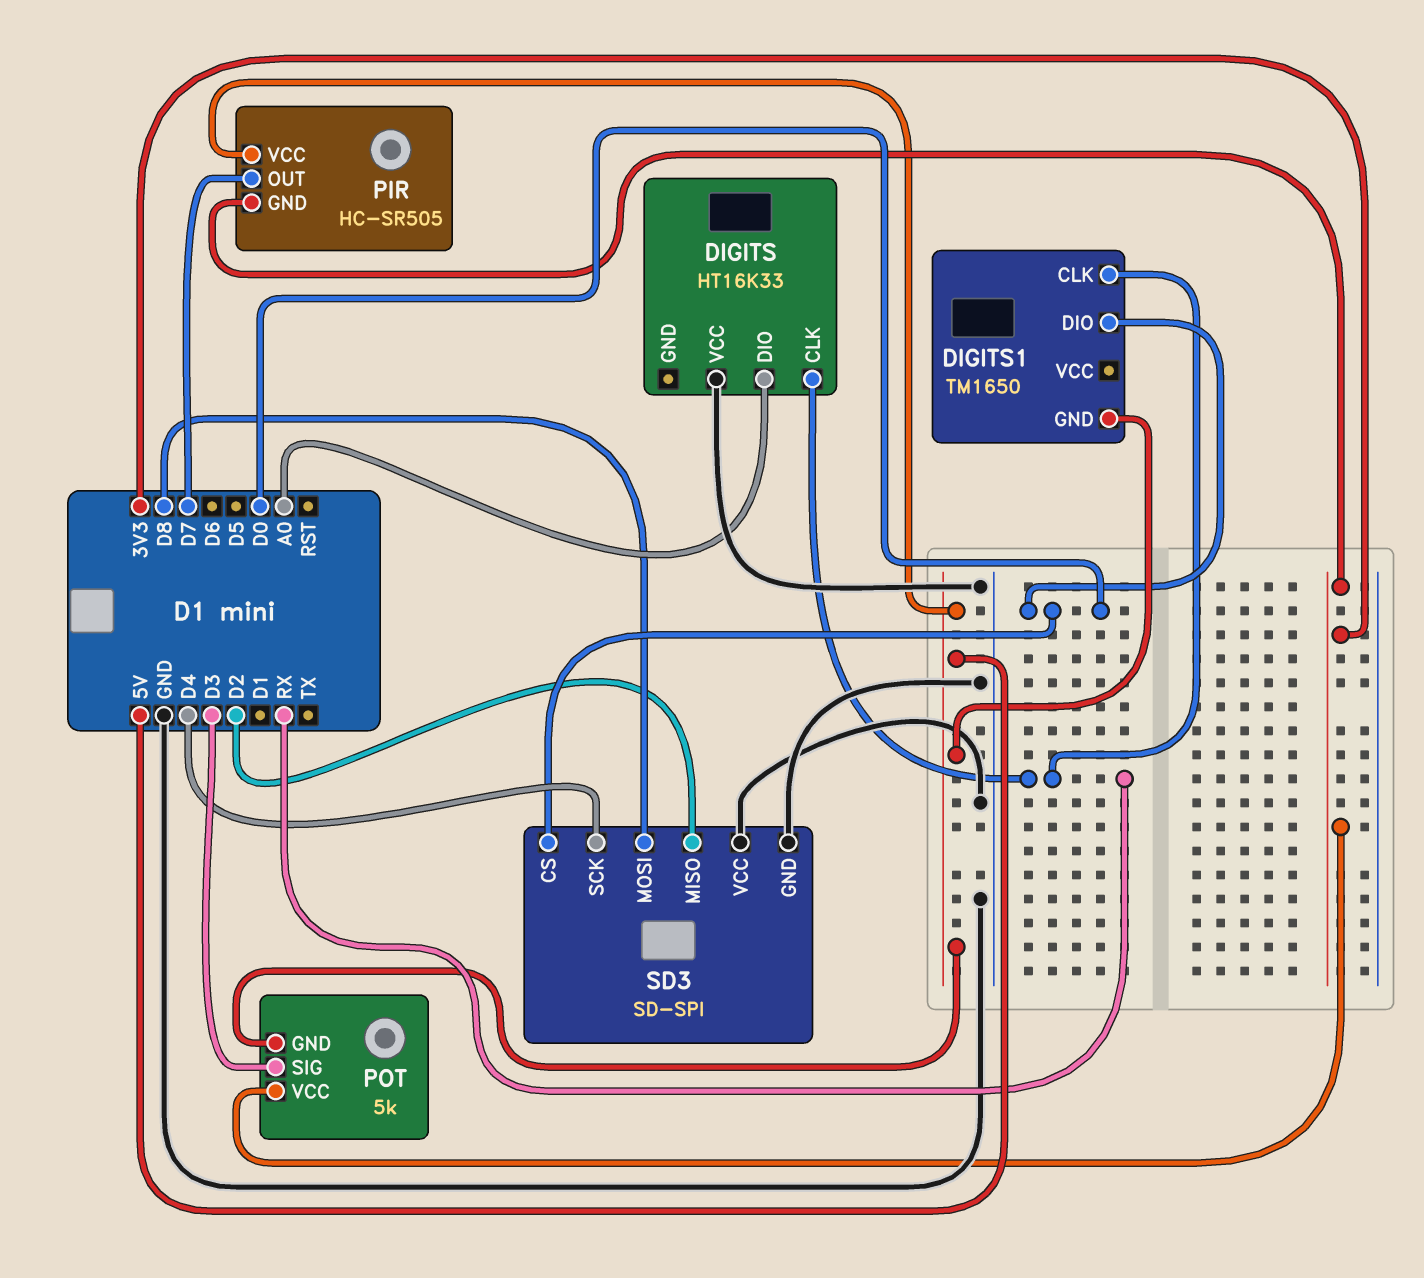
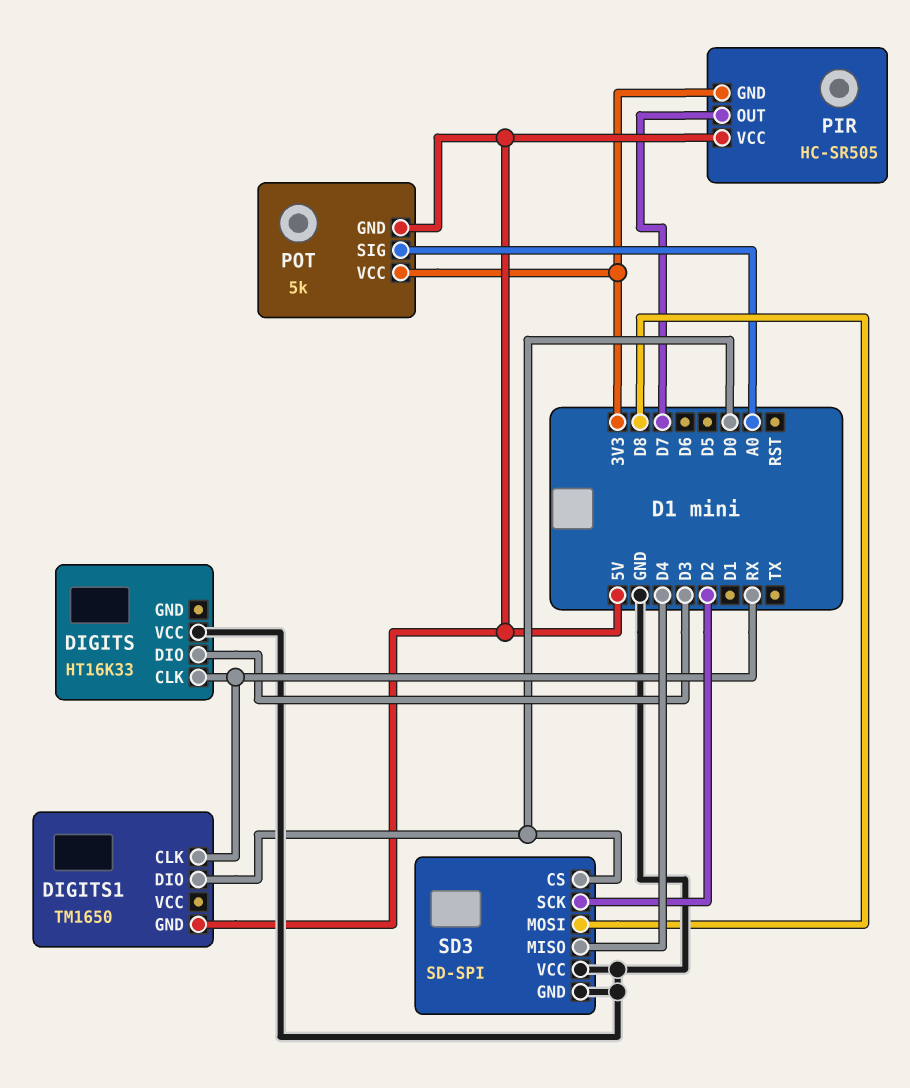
DIGITS pin DIO: A0 -> D3
POT pin SIG: D3 -> A0
SD3 pin MISO: D2 -> D4
SD3 pin SCK: D4 -> D2

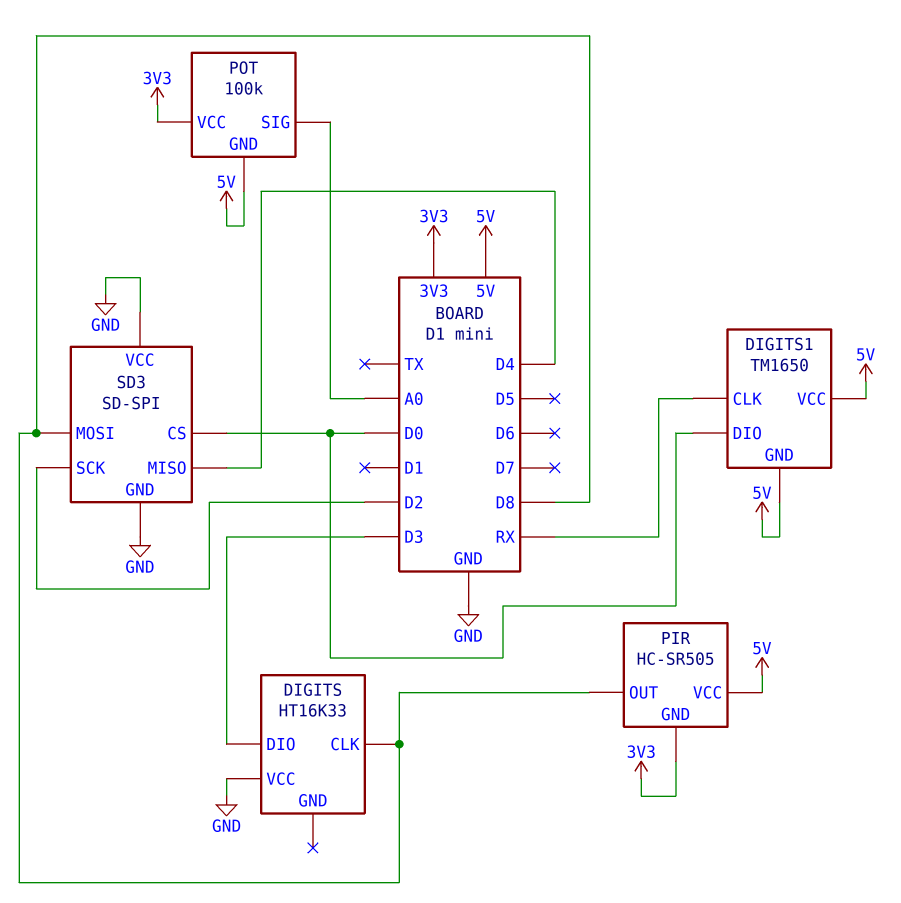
DIGITS pin CLK: RX -> D8
DIGITS1 pin VCC: none -> 5V
PIR pin OUT: D7 -> D8
POT: 5k -> 100k

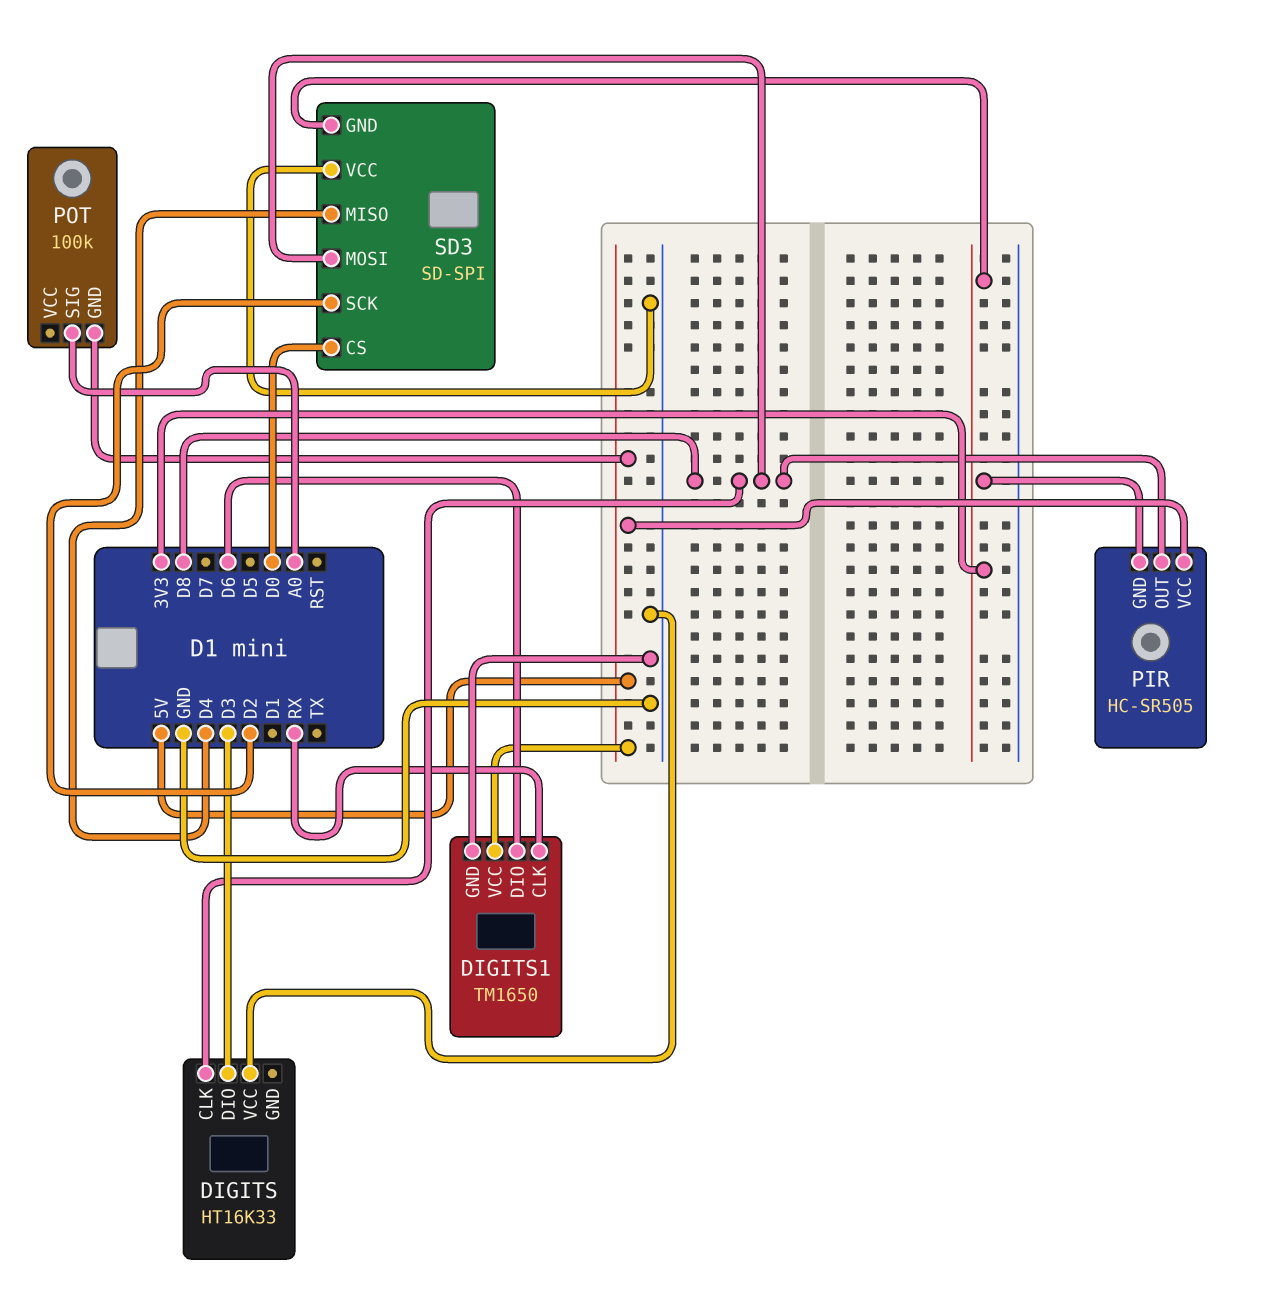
DIGITS1 pin DIO: D0 -> D6
DIGITS1 pin GND: 5V -> GND
POT pin VCC: 3V3 -> none
SD3 pin GND: GND -> 3V3

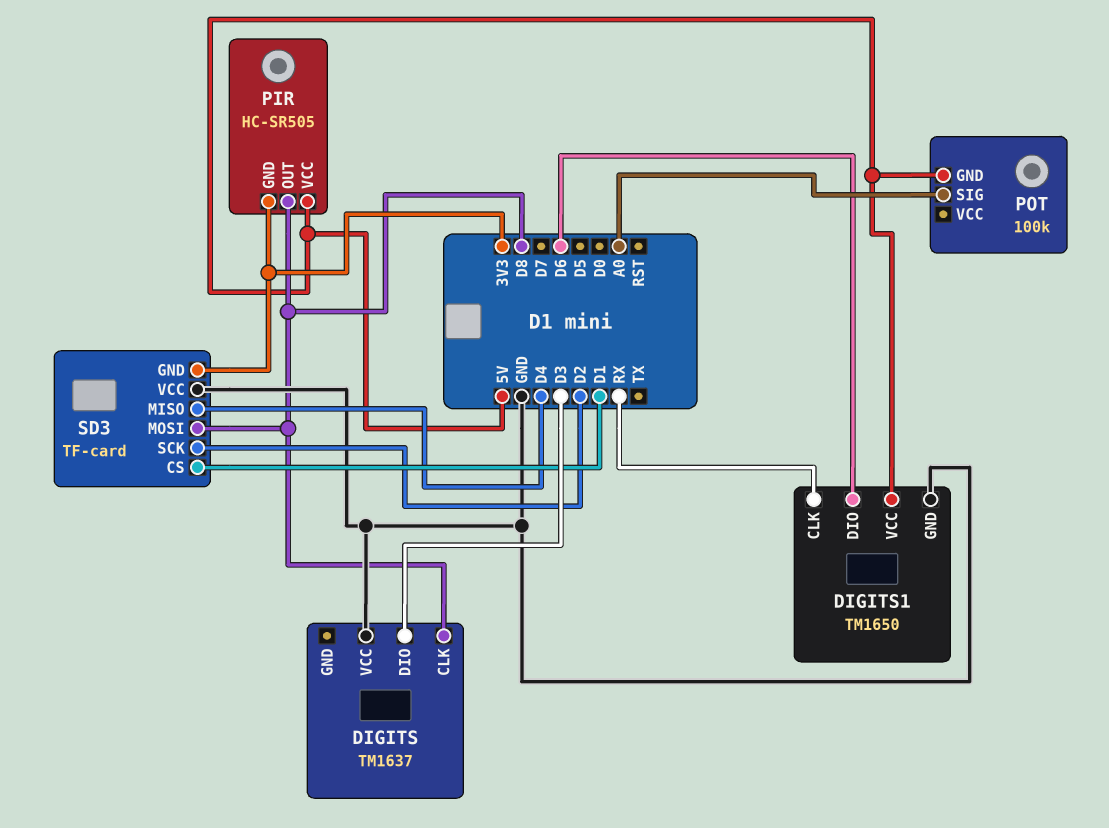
DIGITS: HT16K33 -> TM1637
SD3: SD-SPI -> TF-card
SD3 pin CS: D0 -> D1

